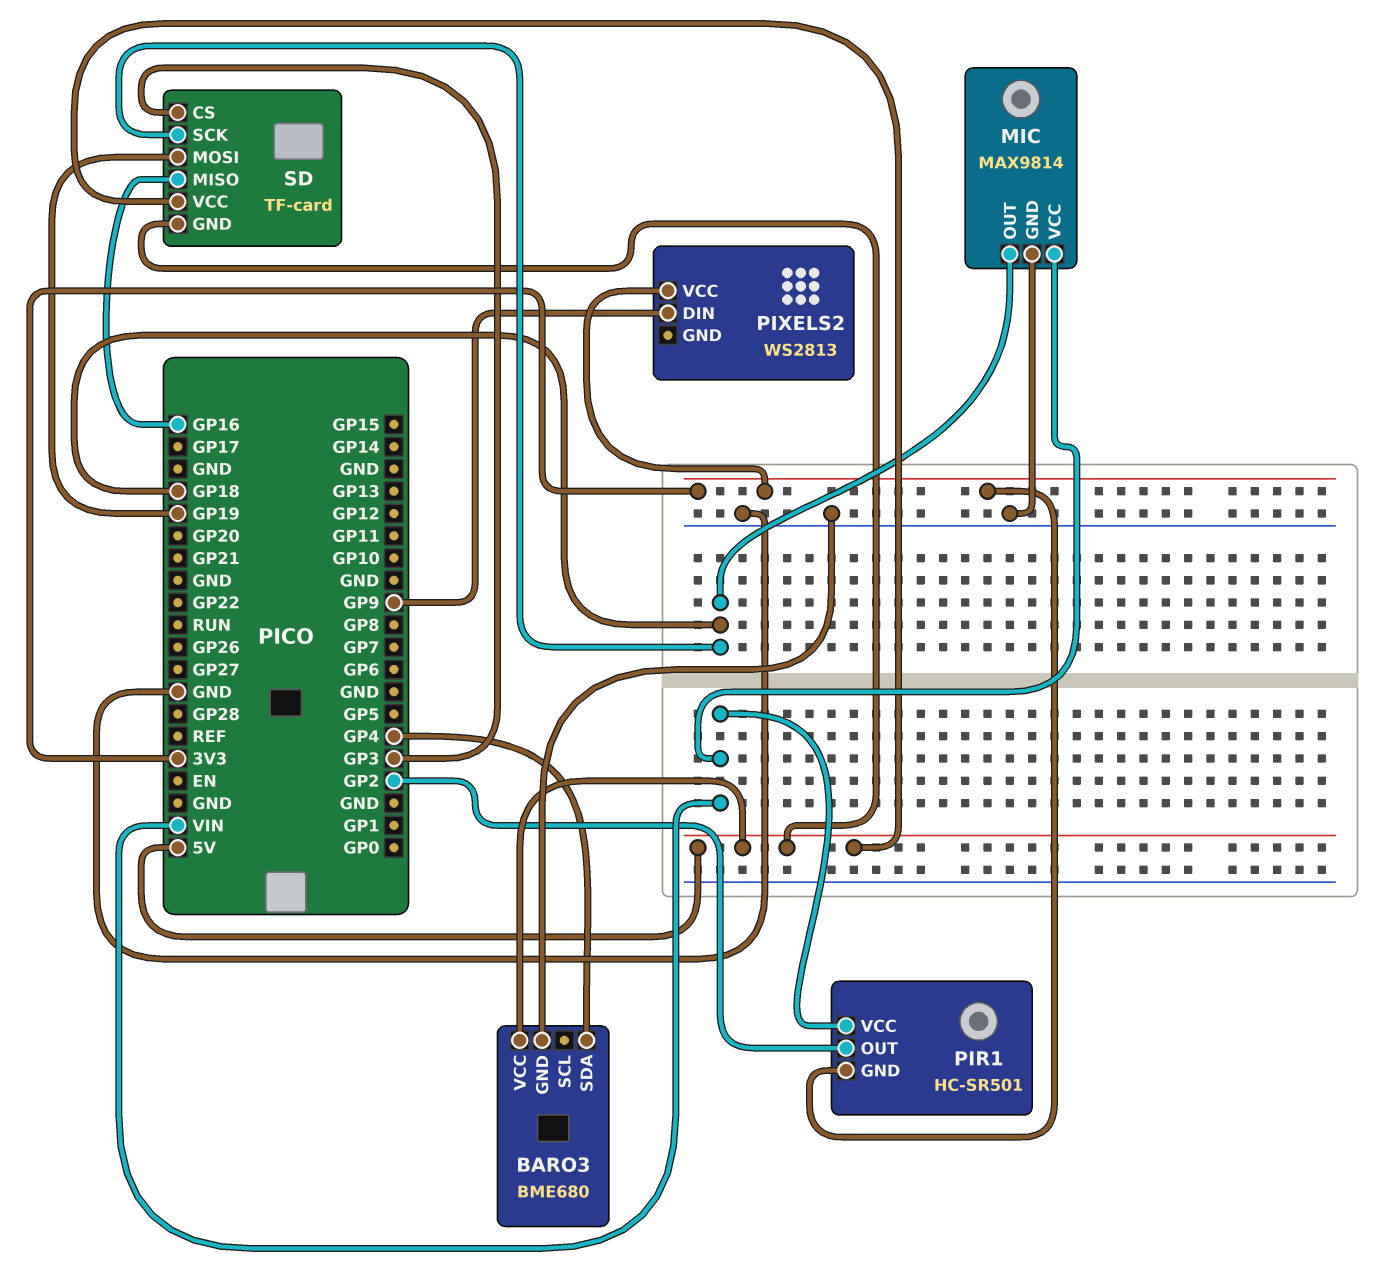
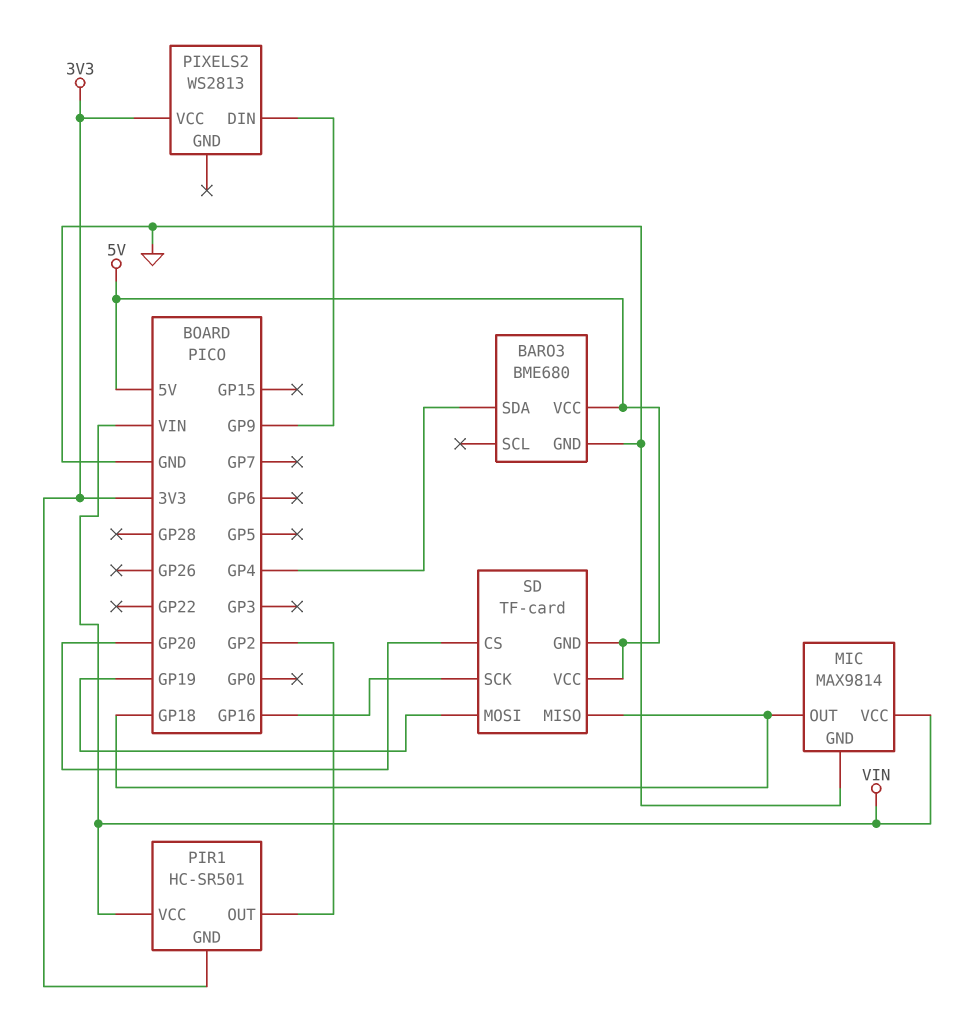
SD pin CS: GP3 -> GP20
SD pin MISO: GP16 -> GP18
SD pin SCK: GP18 -> GP16

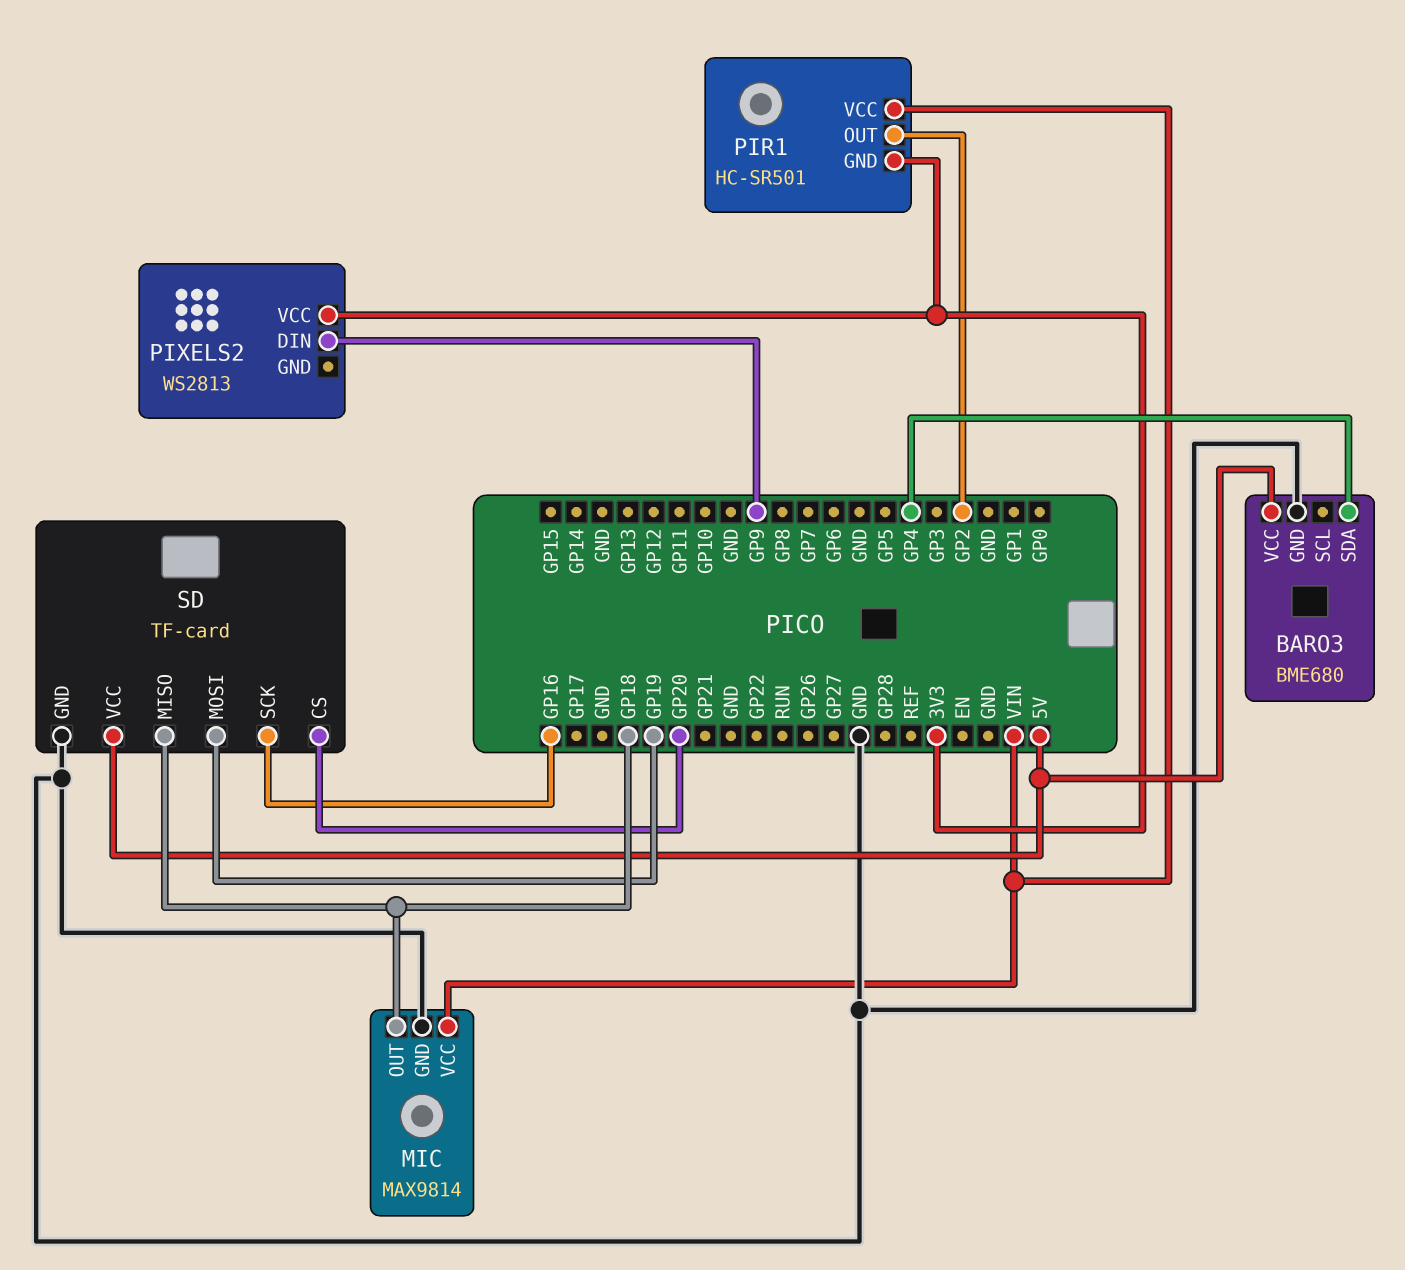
SD pin GND: 5V -> GND

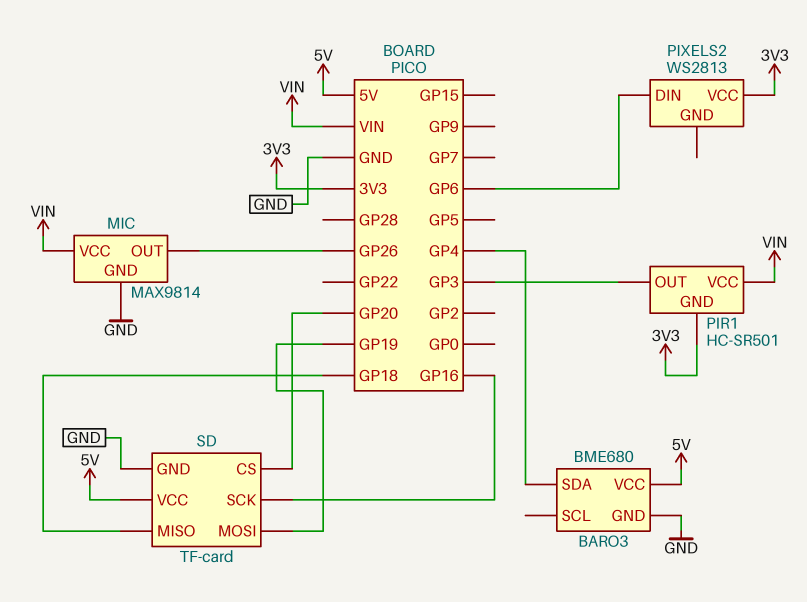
MIC pin OUT: GP18 -> GP26
PIR1 pin OUT: GP2 -> GP3
PIXELS2 pin DIN: GP9 -> GP6

